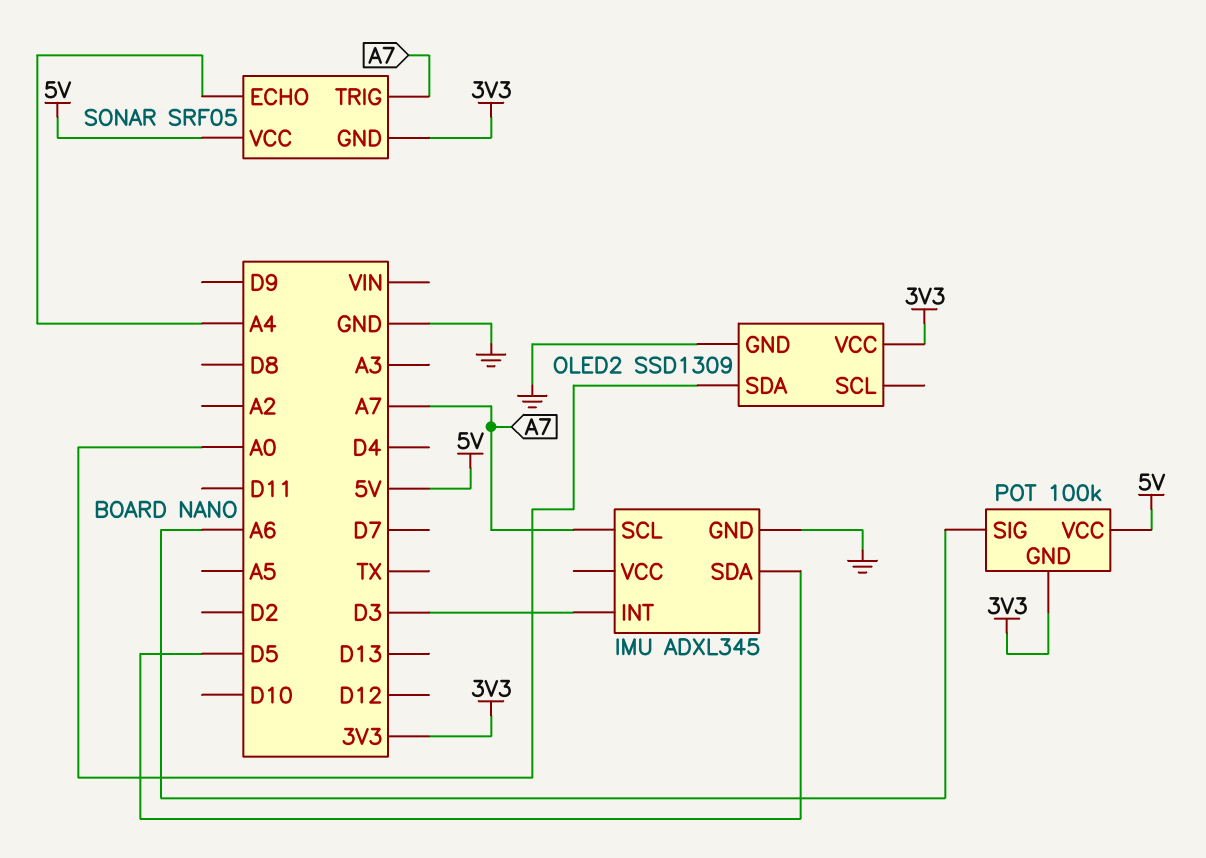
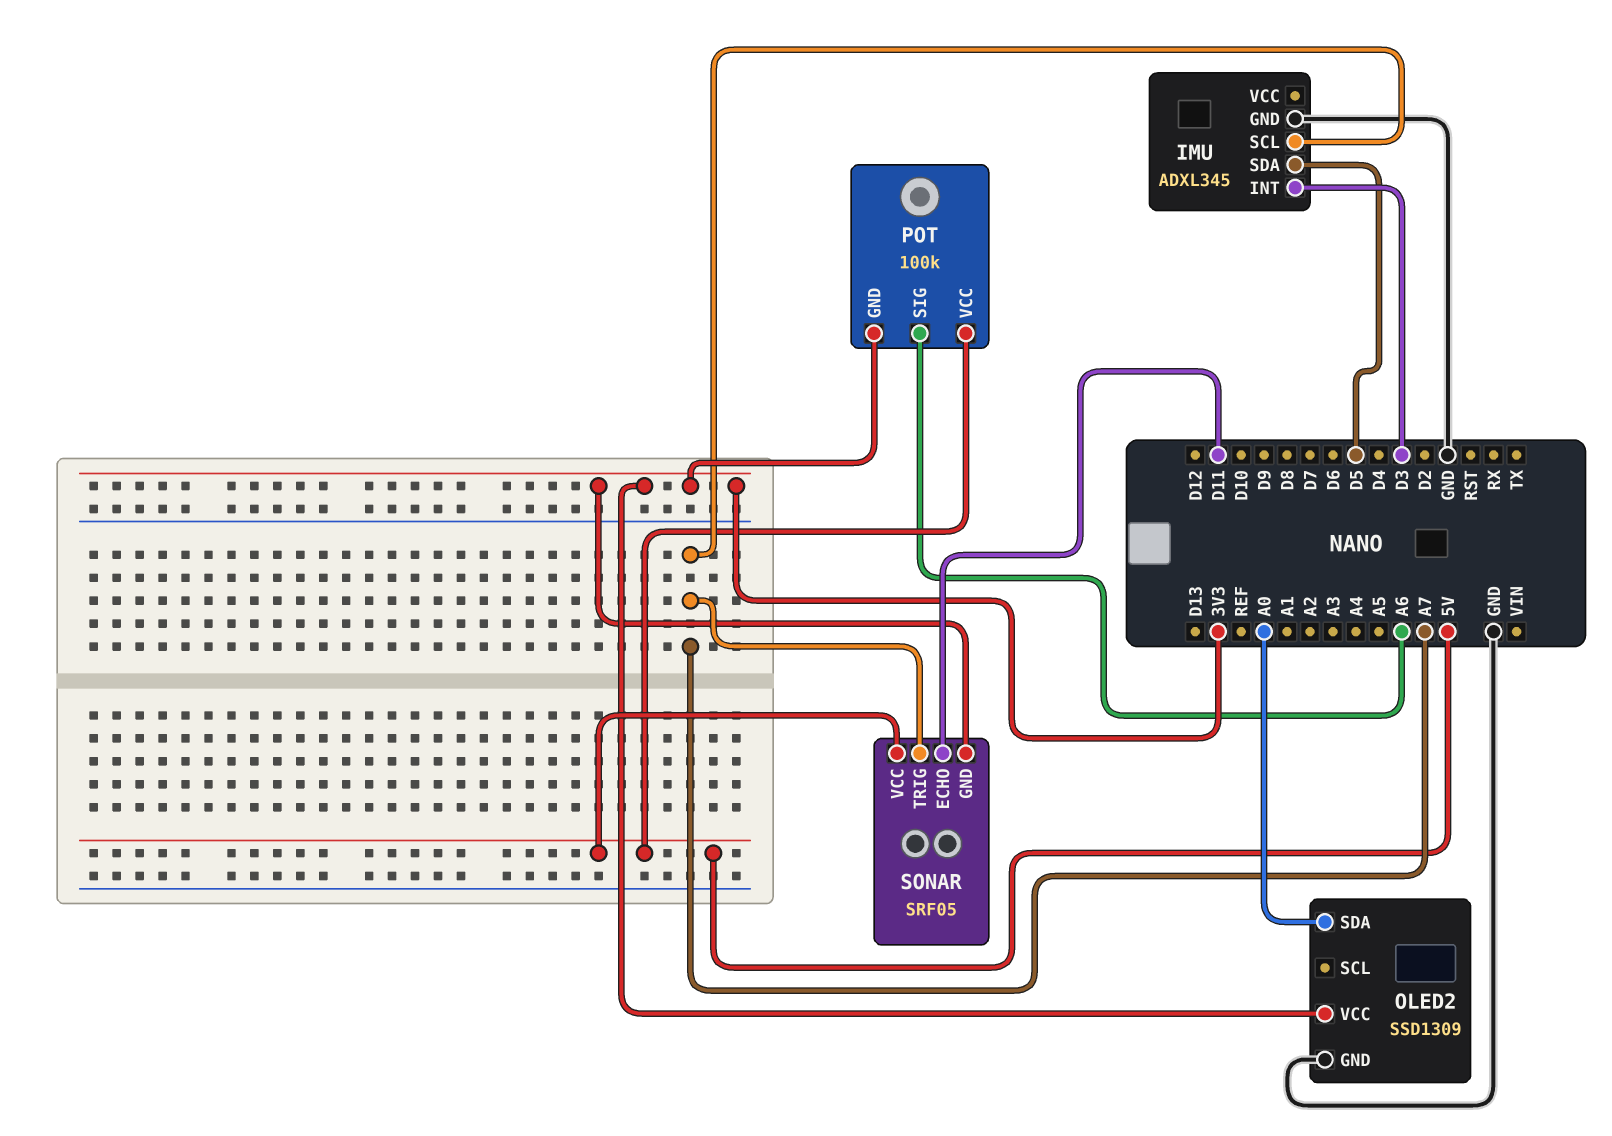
SONAR pin ECHO: A4 -> D11

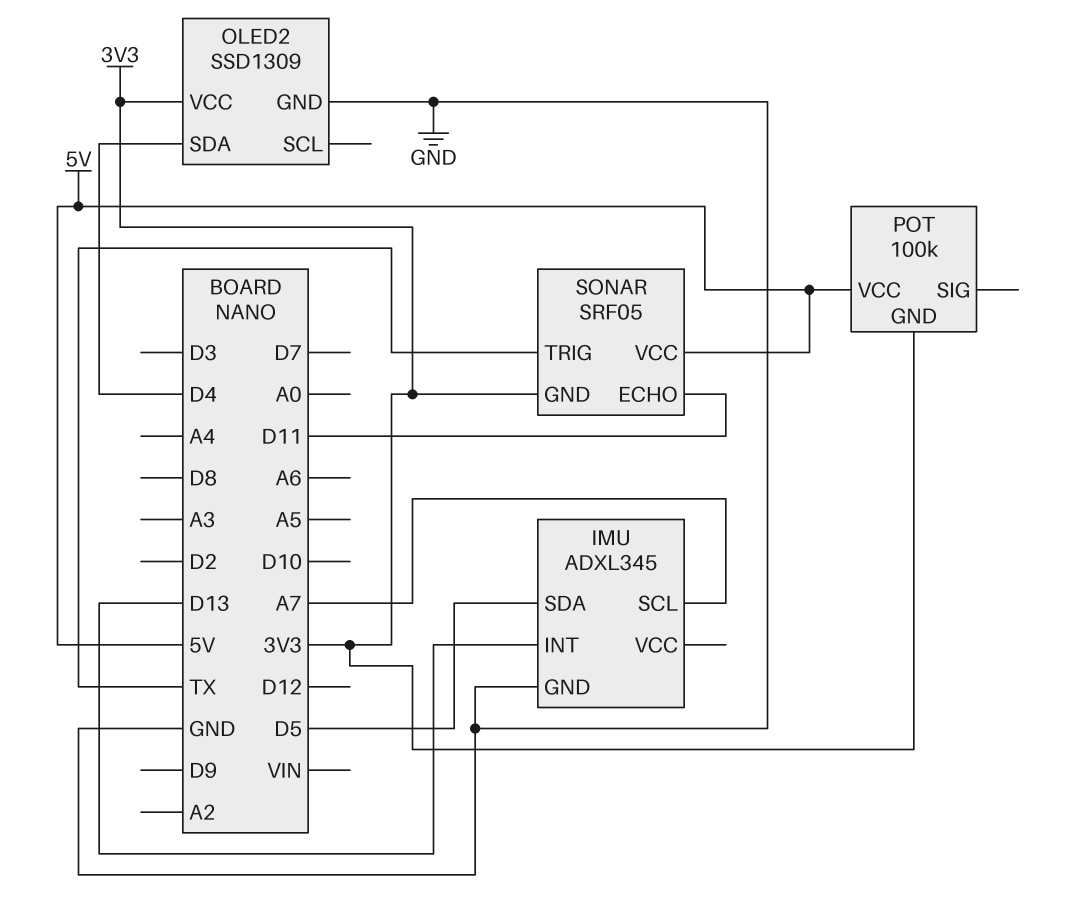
IMU pin INT: D3 -> D13
OLED2 pin SDA: A0 -> D4
POT pin SIG: A6 -> none
SONAR pin TRIG: A7 -> TX

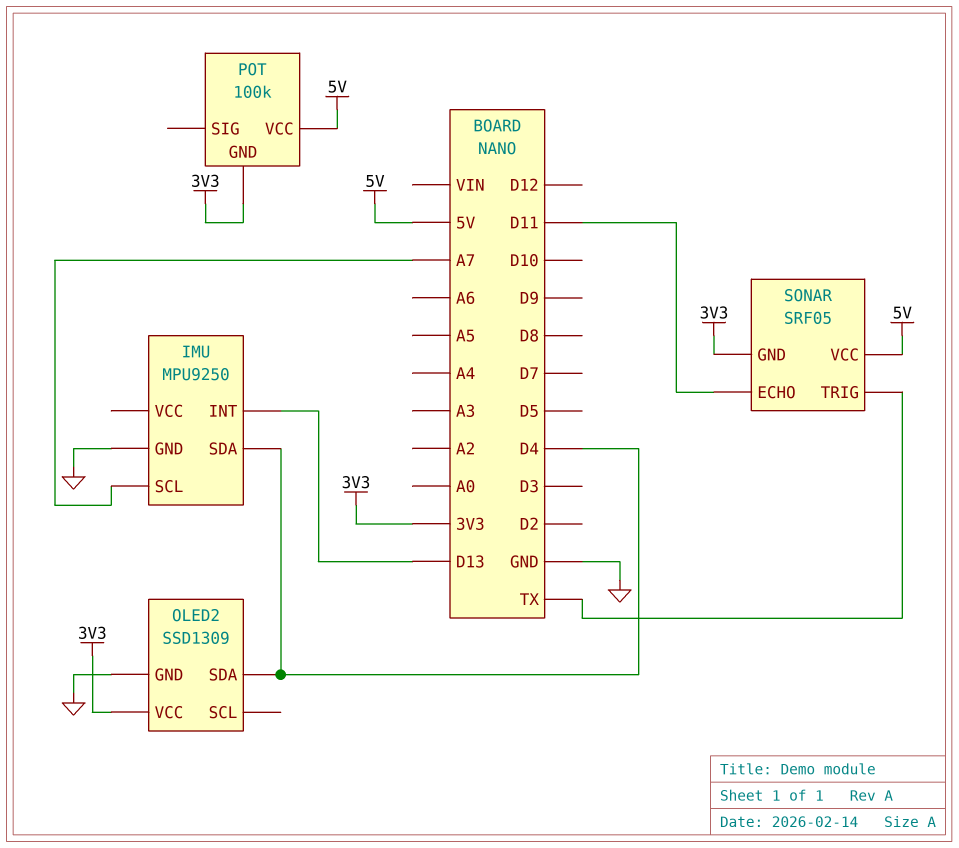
IMU: ADXL345 -> MPU9250
IMU pin SDA: D5 -> D4

